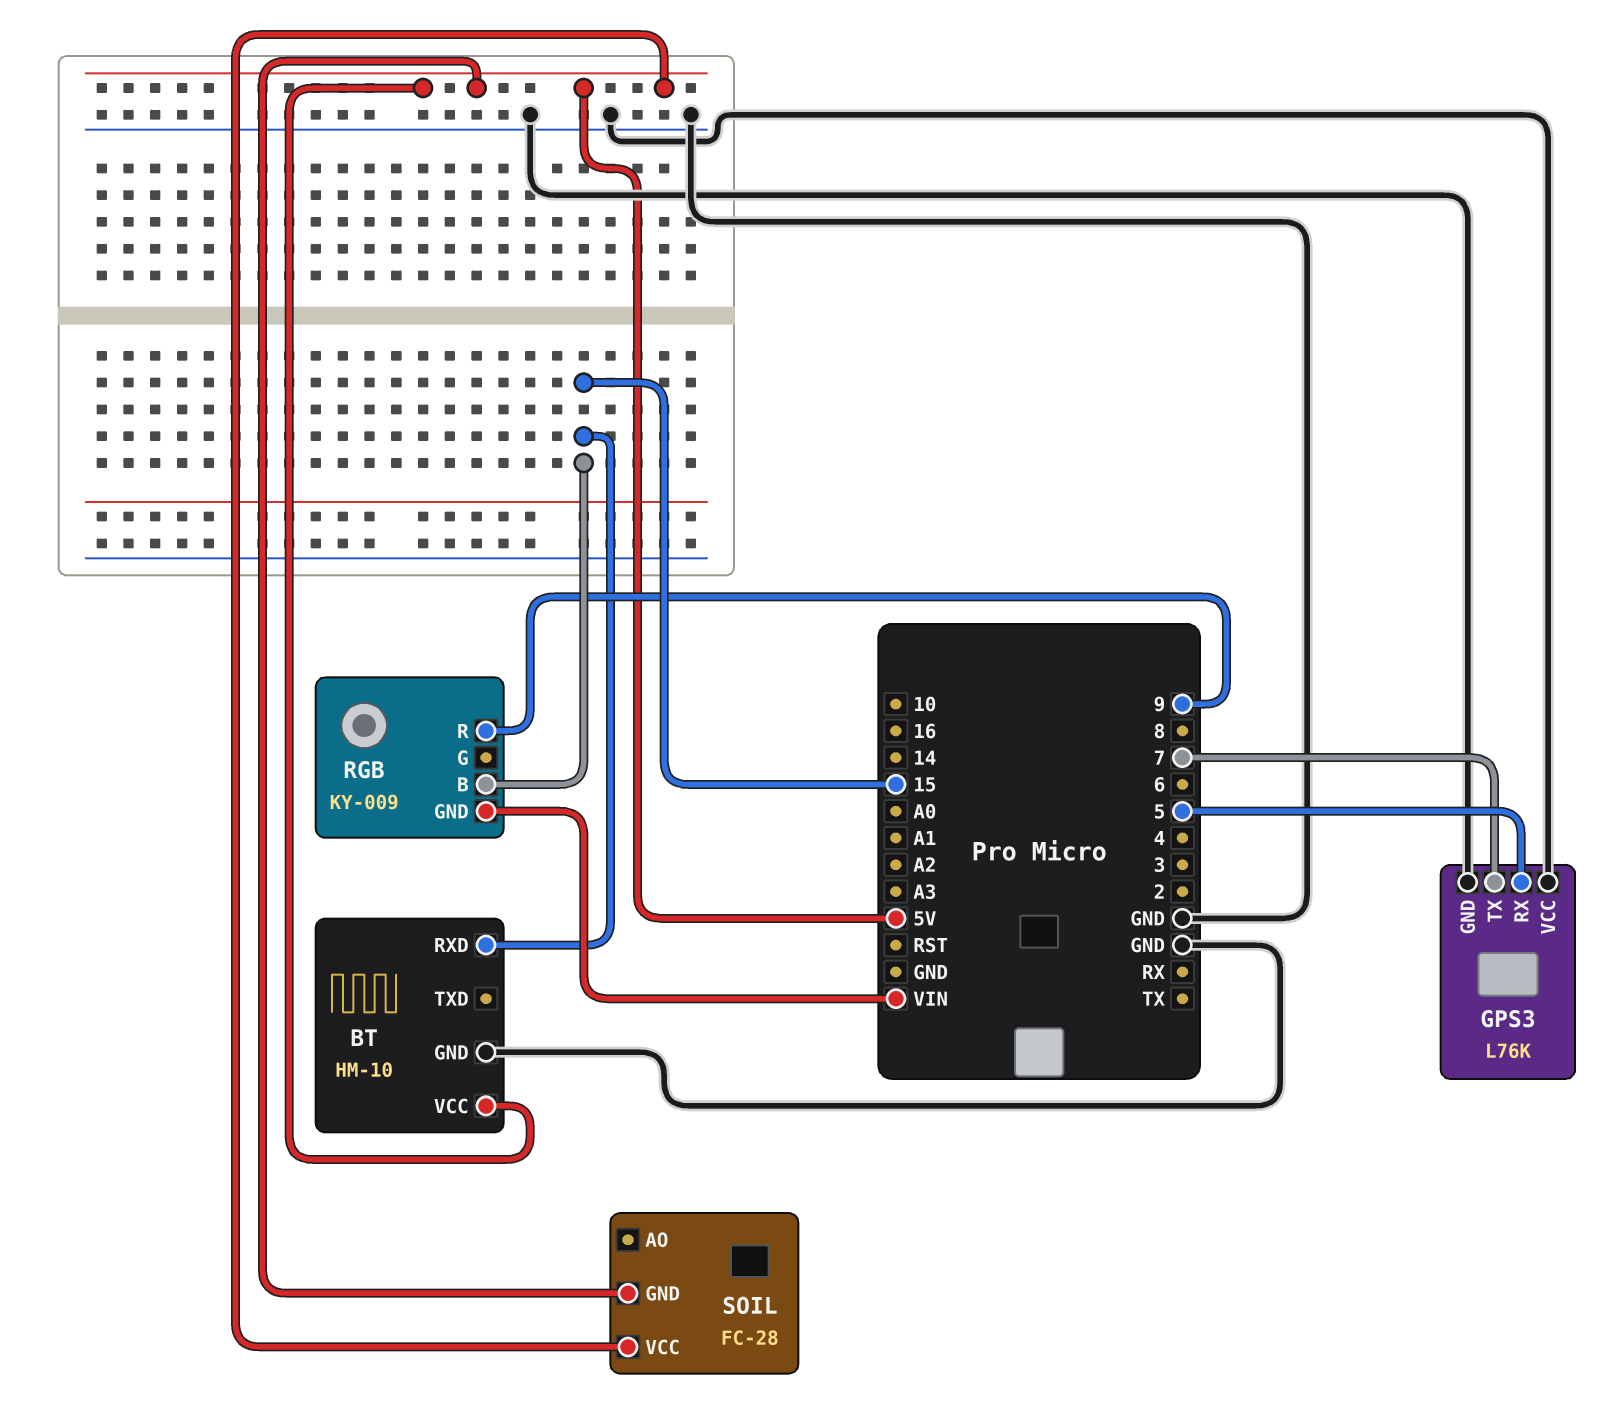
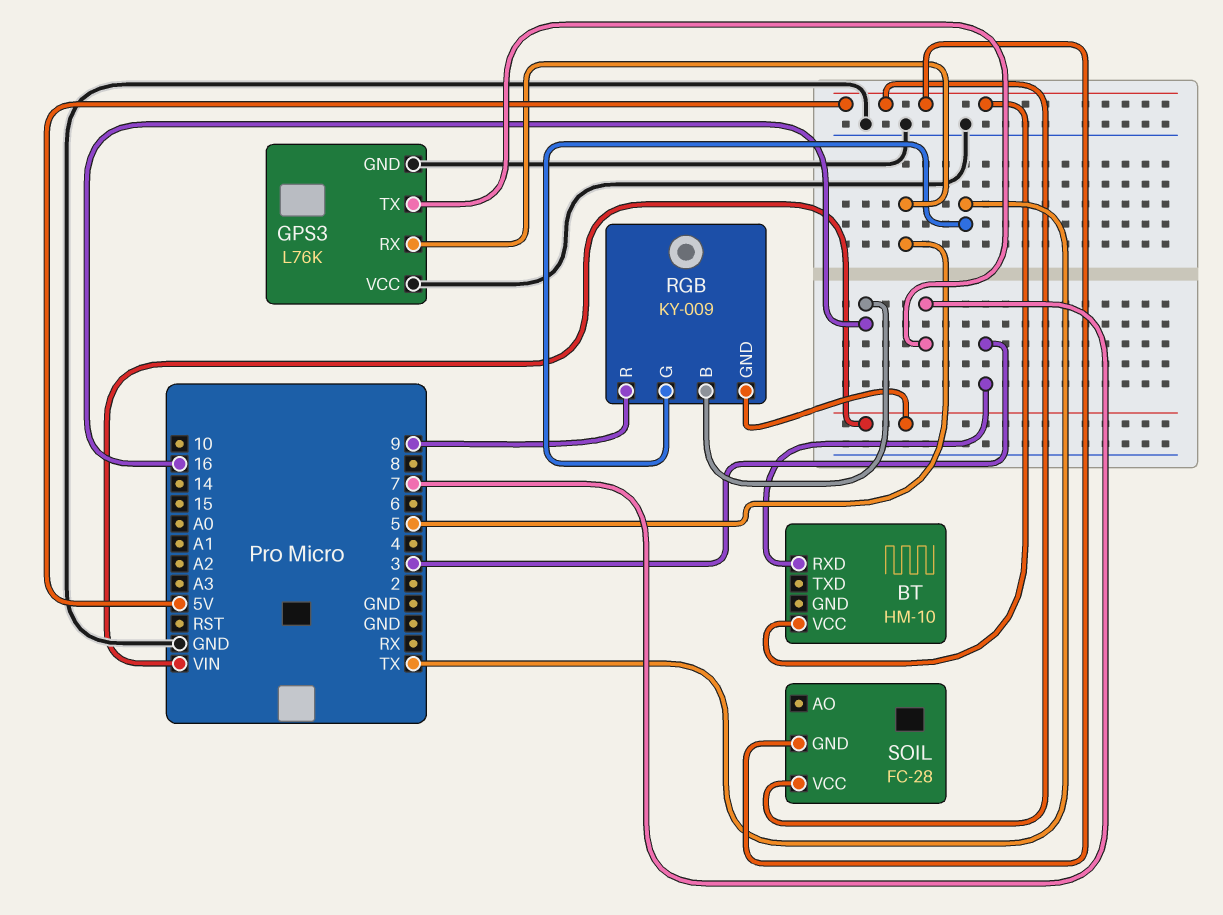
BT pin GND: GND -> none
BT pin RXD: 15 -> 3
RGB pin B: 15 -> 16
RGB pin G: none -> TX

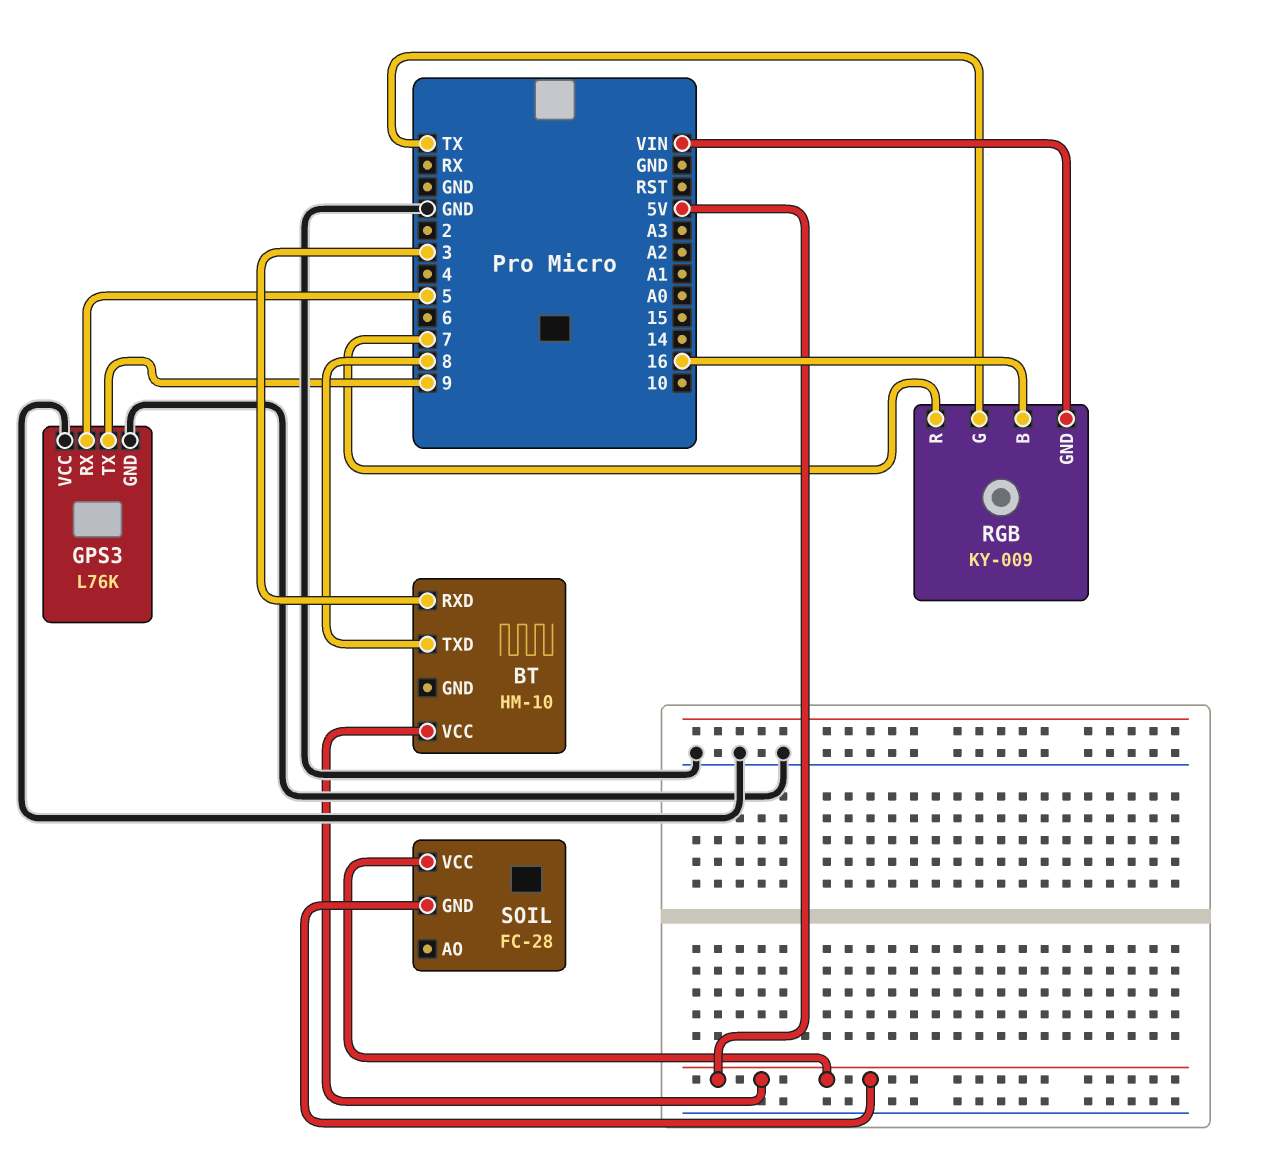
BT pin TXD: none -> 8
GPS3 pin TX: 7 -> 9
RGB pin R: 9 -> 7

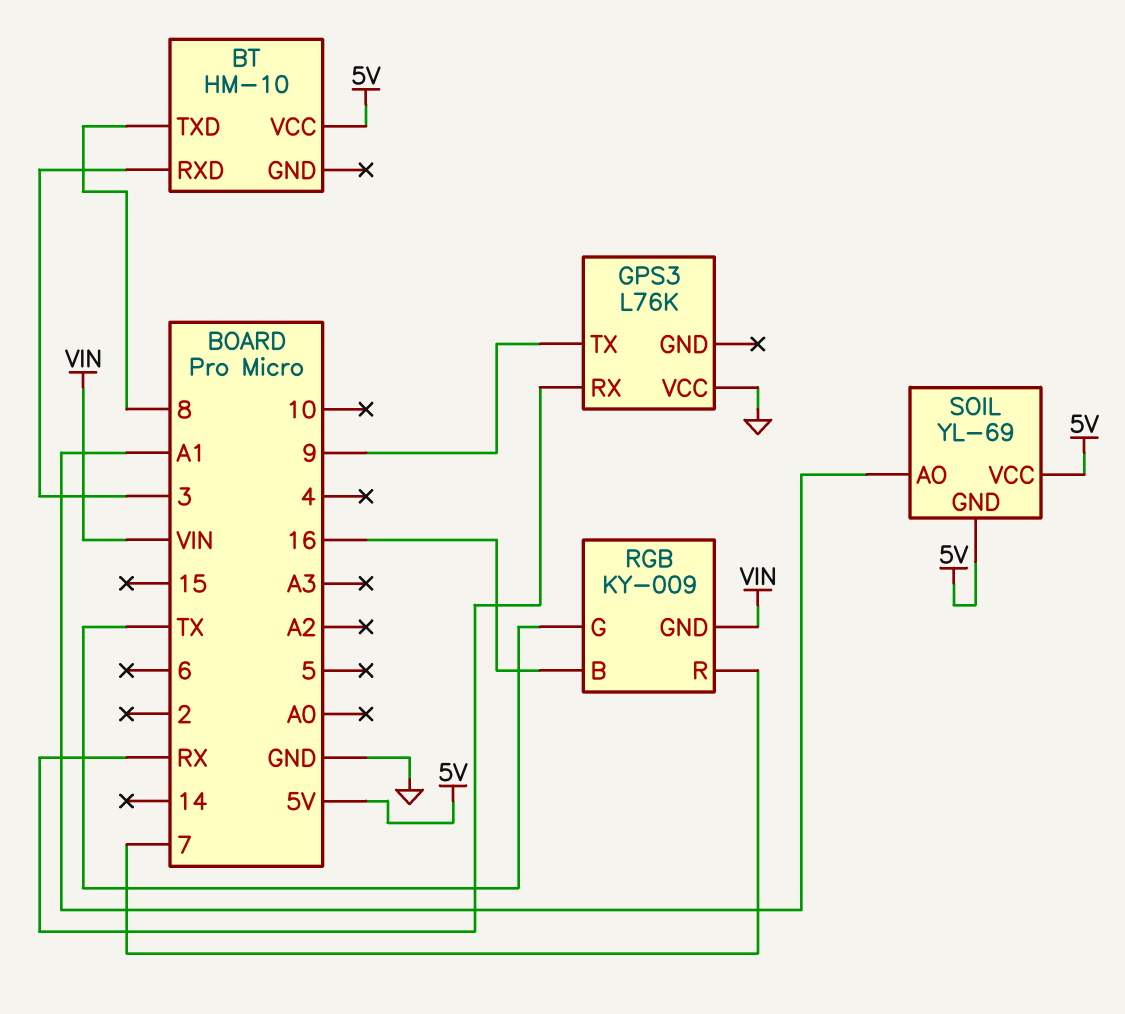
GPS3 pin GND: GND -> none
GPS3 pin RX: 5 -> RX
SOIL: FC-28 -> YL-69
SOIL pin AO: none -> A1

